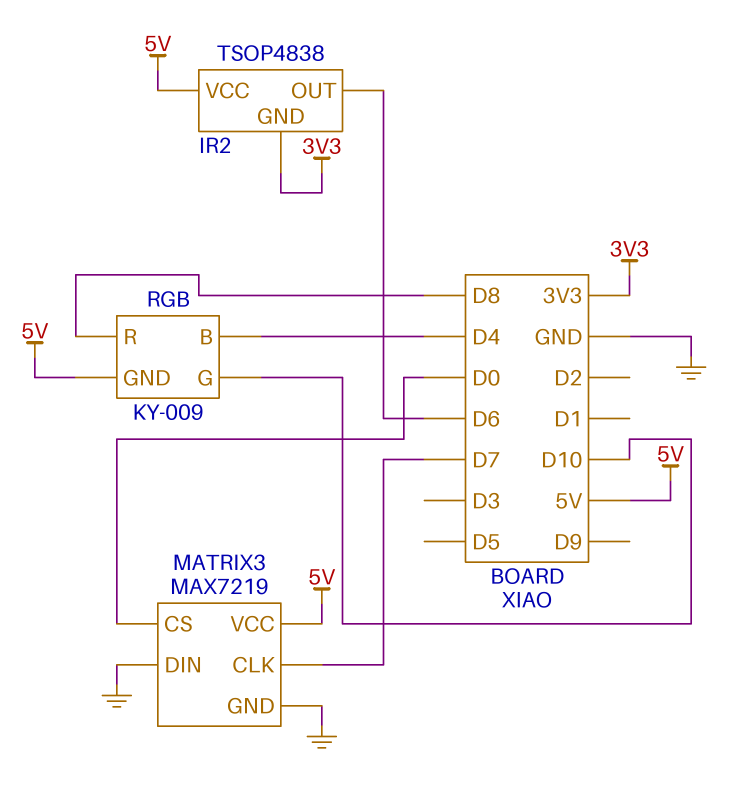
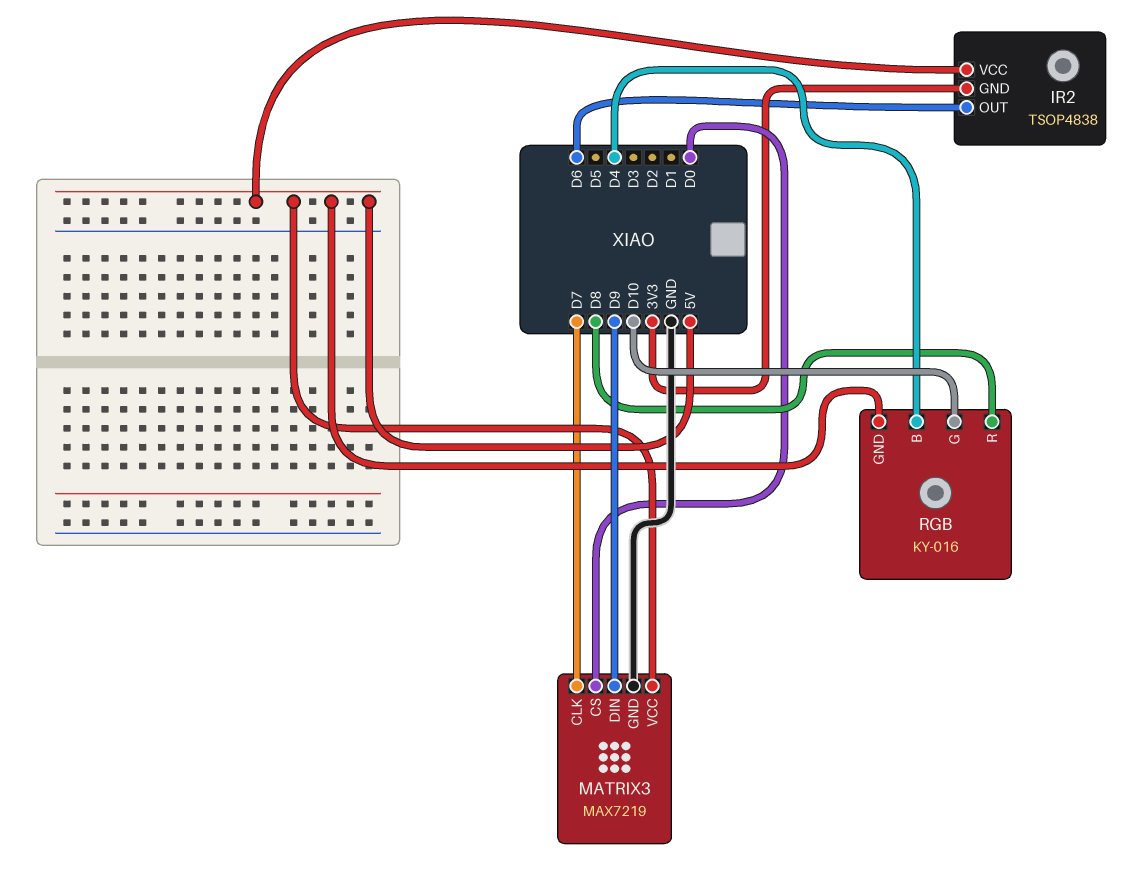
MATRIX3 pin DIN: GND -> D9
RGB: KY-009 -> KY-016

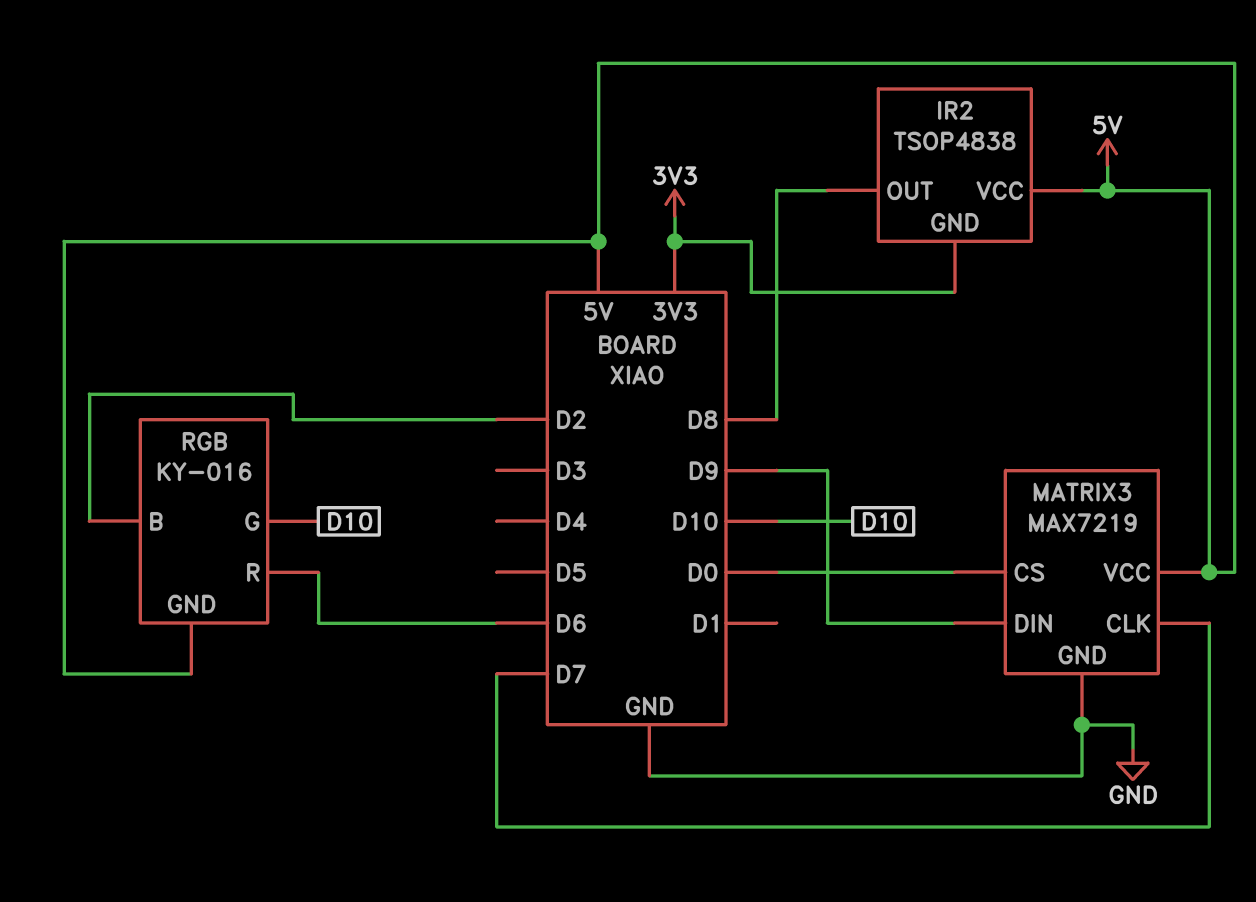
IR2 pin OUT: D6 -> D8
RGB pin B: D4 -> D2
RGB pin R: D8 -> D6

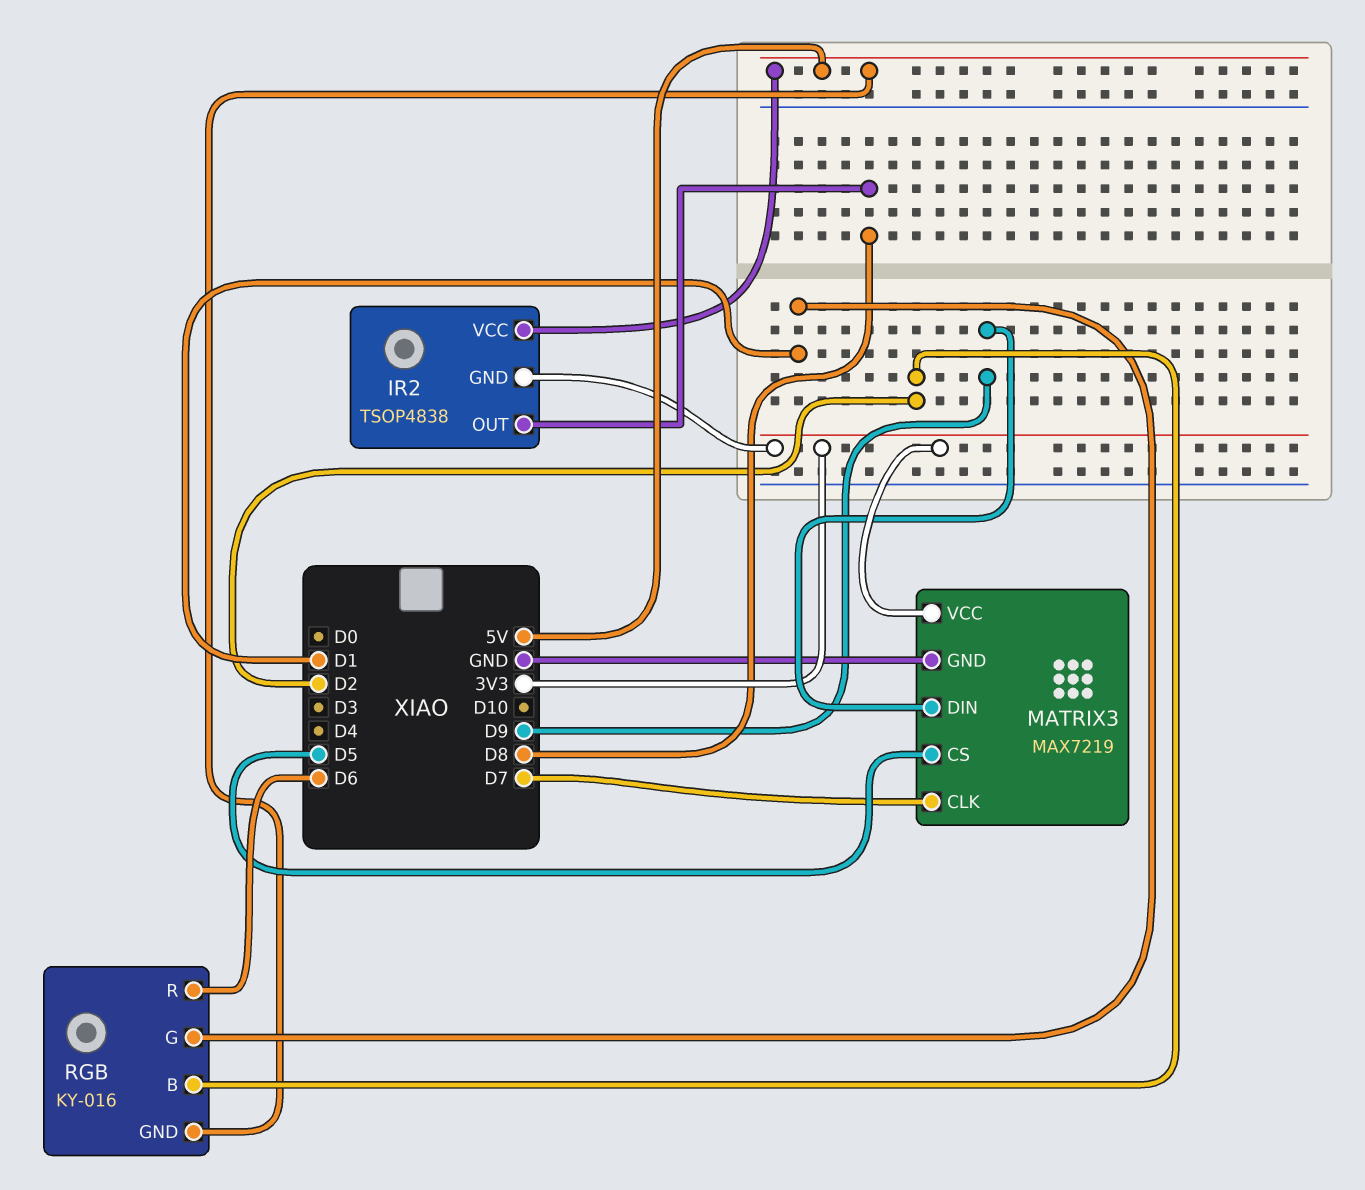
MATRIX3 pin CS: D0 -> D5
MATRIX3 pin VCC: 5V -> 3V3
RGB pin G: D10 -> D1

